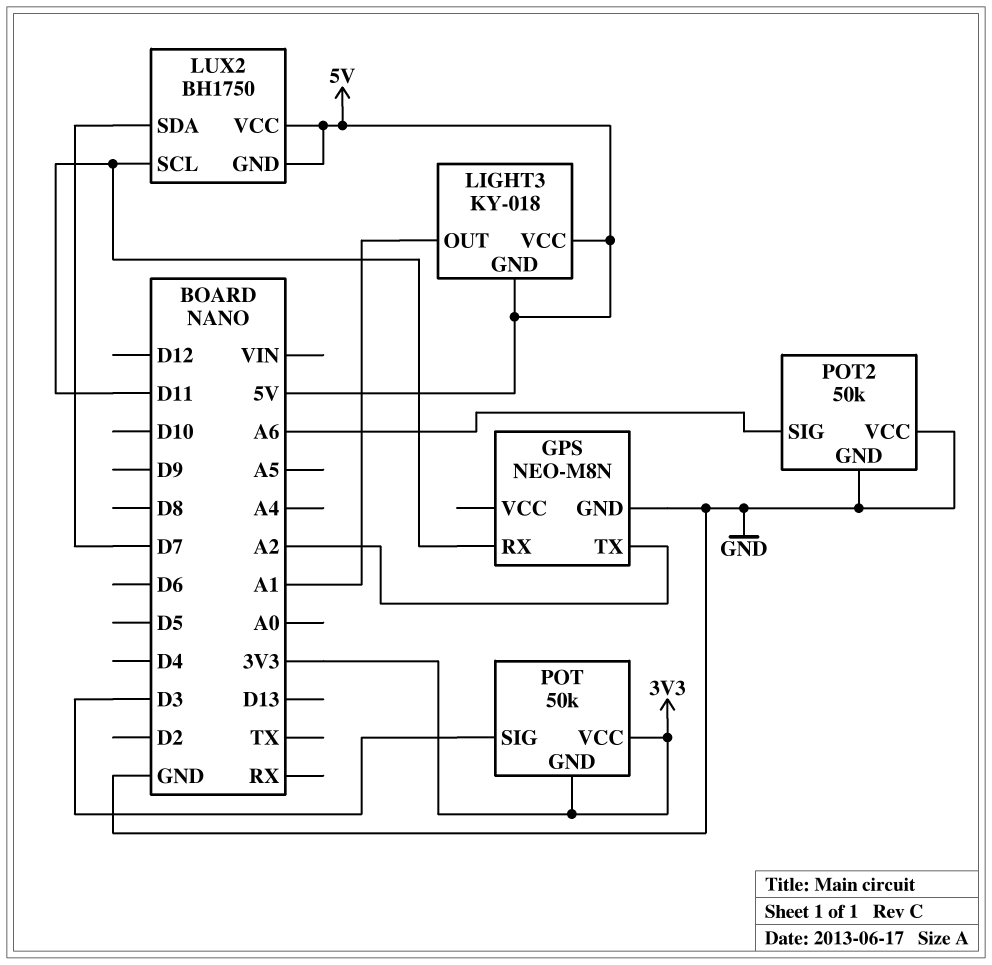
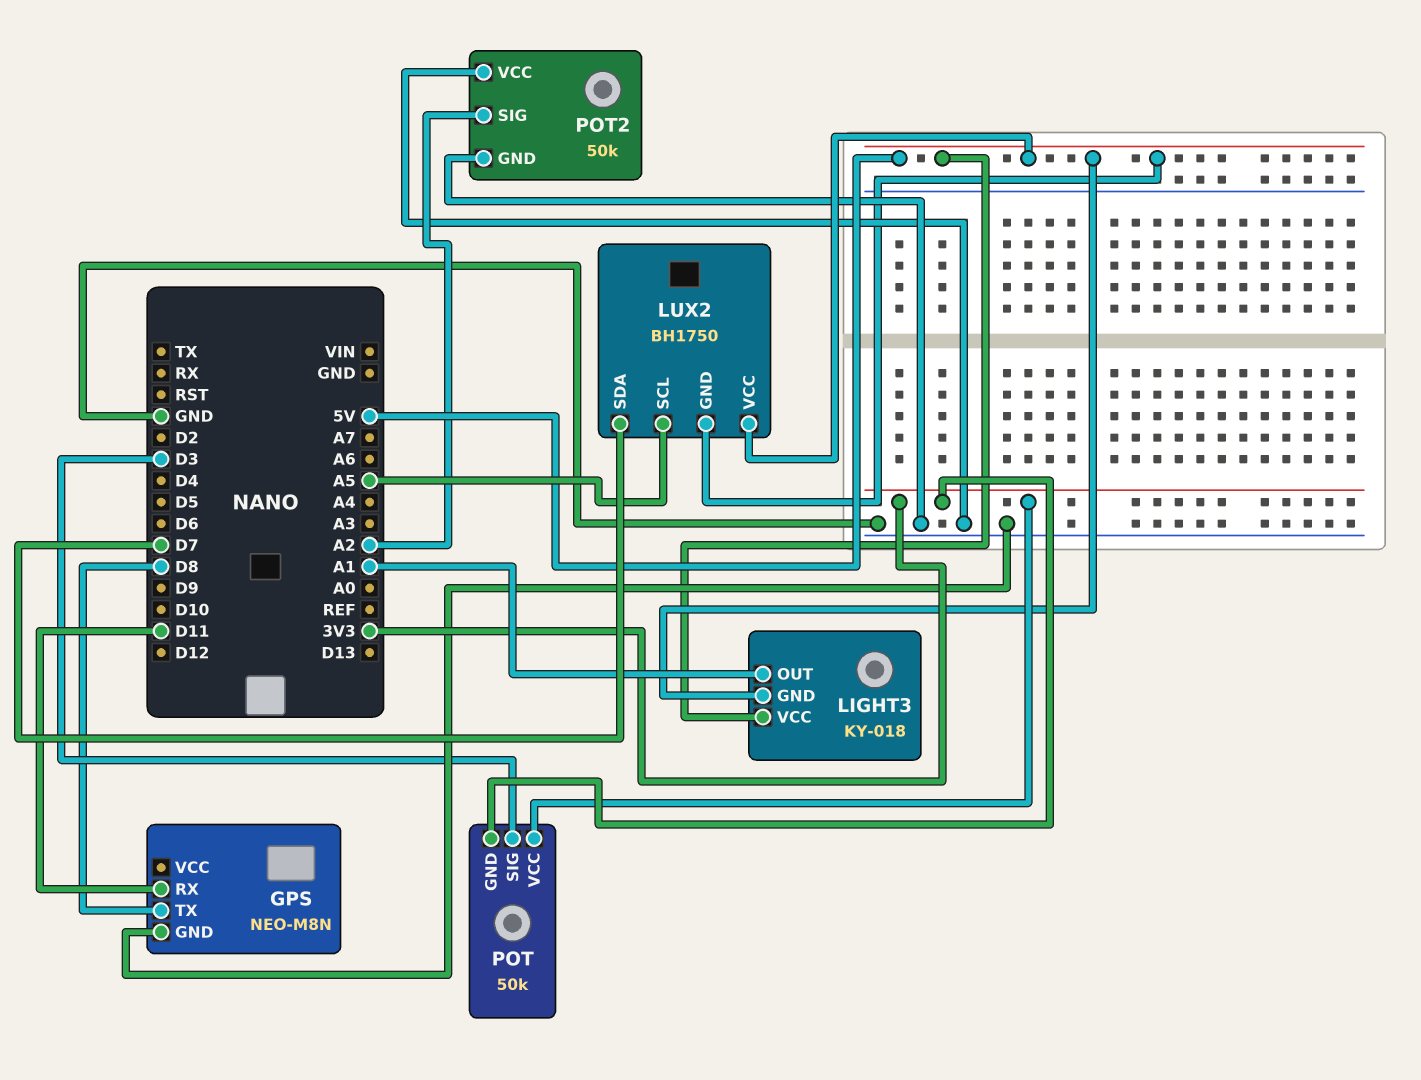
GPS pin TX: A2 -> D8
LUX2 pin SCL: D11 -> A5
POT2 pin SIG: A6 -> A2

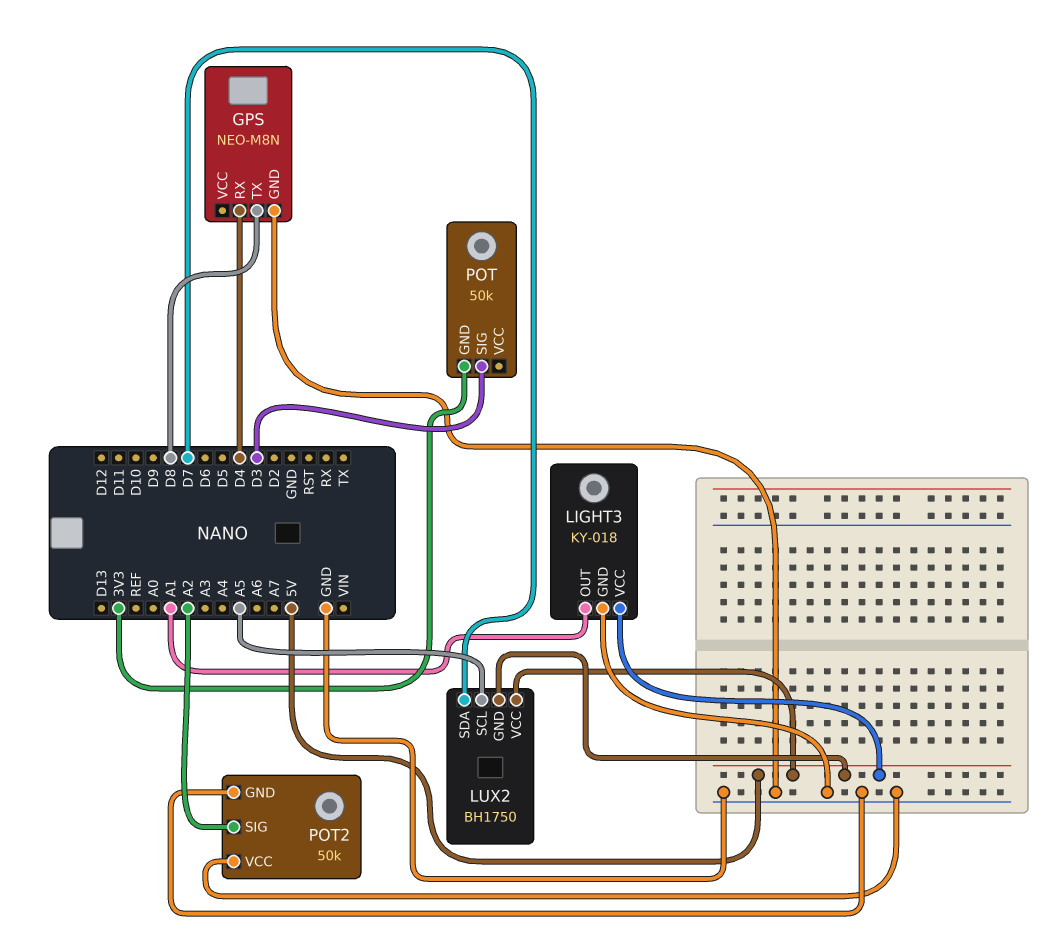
GPS pin RX: D11 -> D4
LIGHT3 pin GND: 5V -> GND
POT pin VCC: 3V3 -> none

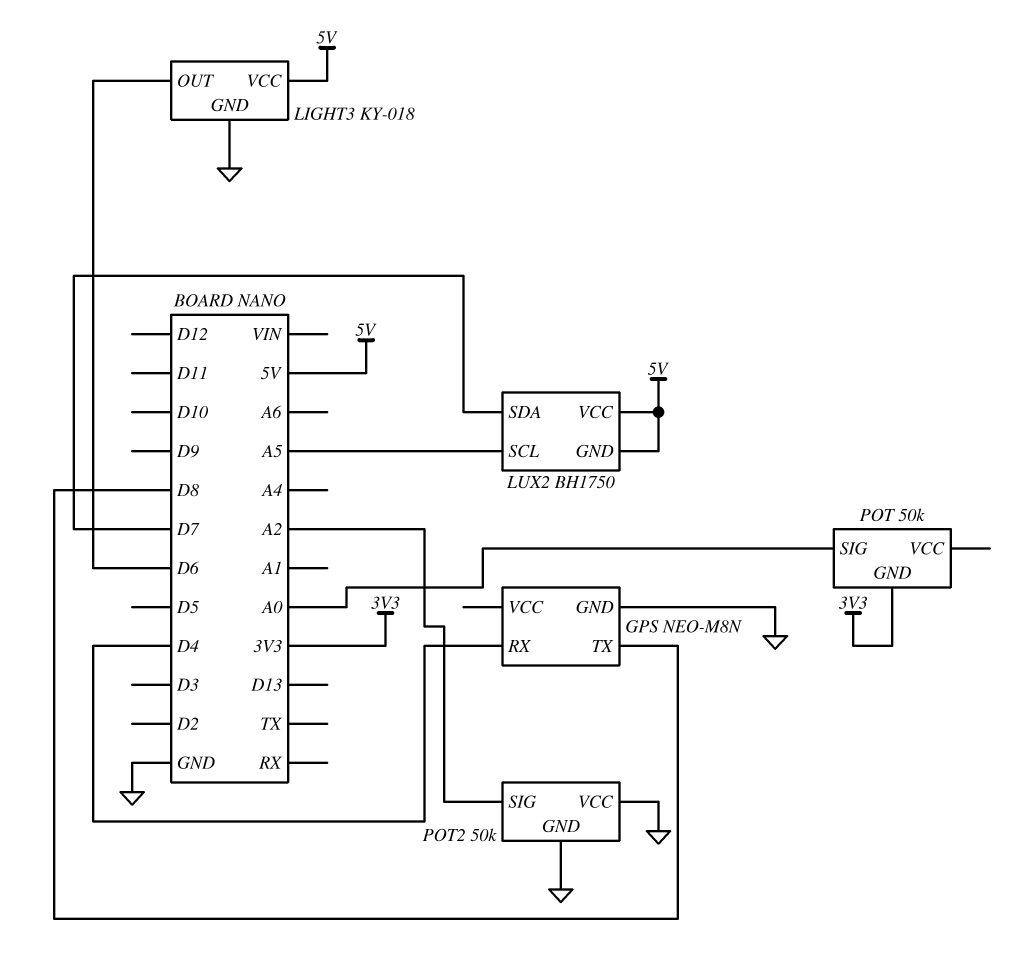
LIGHT3 pin OUT: A1 -> D6
POT pin SIG: D3 -> A0

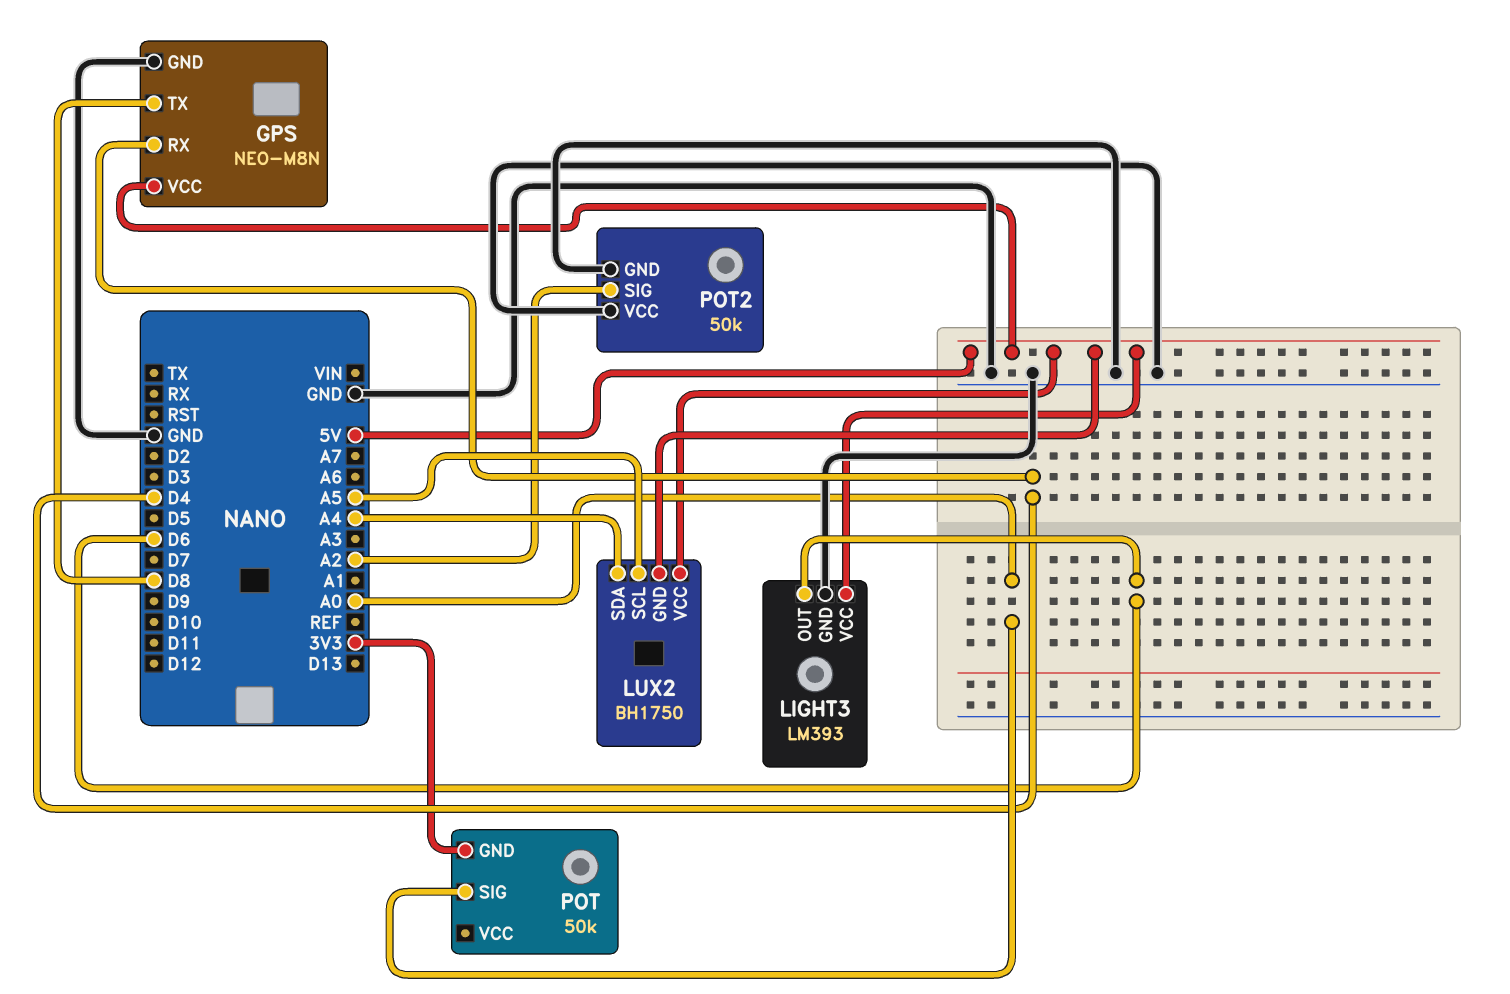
GPS pin VCC: none -> 5V
LIGHT3: KY-018 -> LM393
LUX2 pin SDA: D7 -> A4

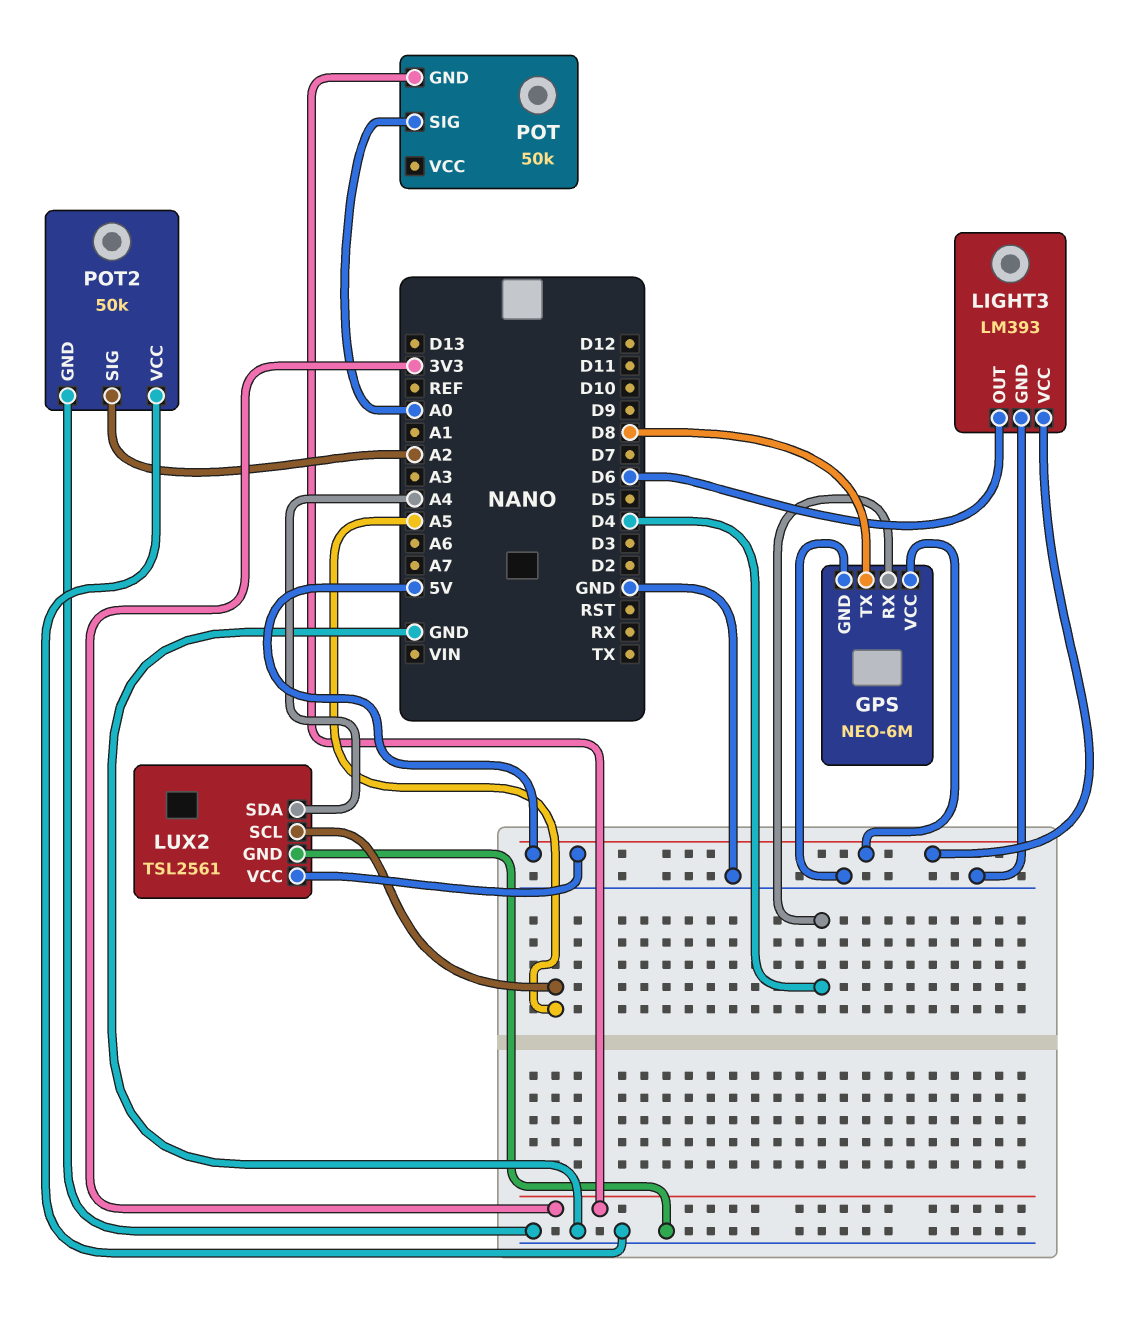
GPS: NEO-M8N -> NEO-6M
LUX2: BH1750 -> TSL2561
LUX2 pin GND: 5V -> GND

